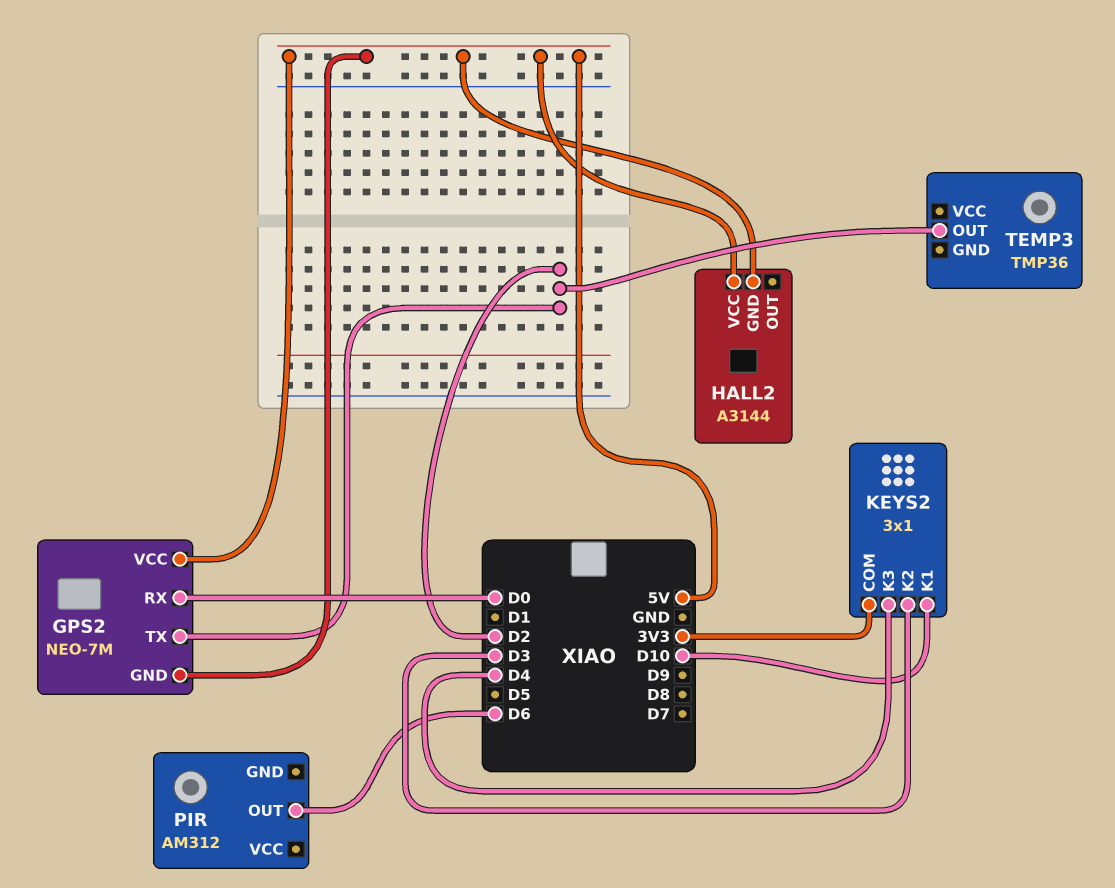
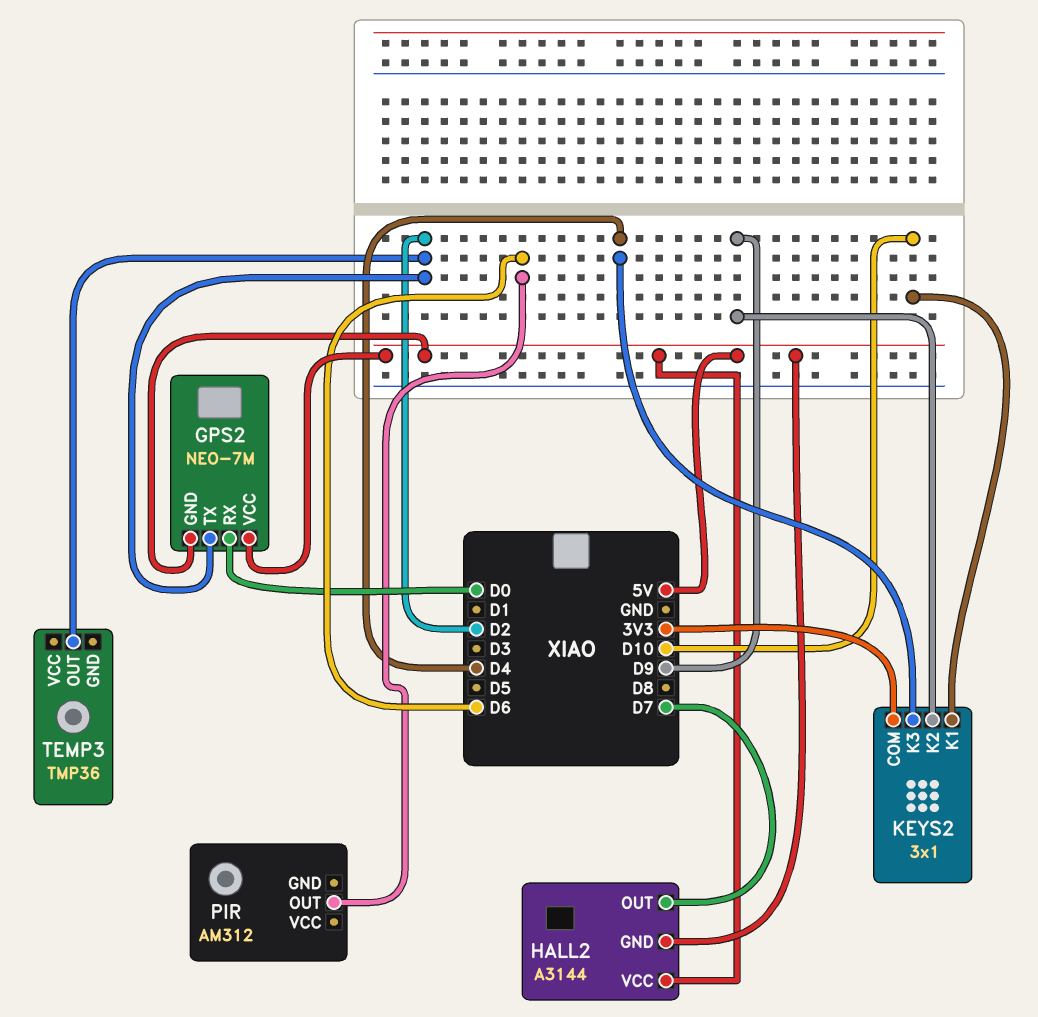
HALL2 pin OUT: none -> D7
KEYS2 pin K2: D3 -> D9

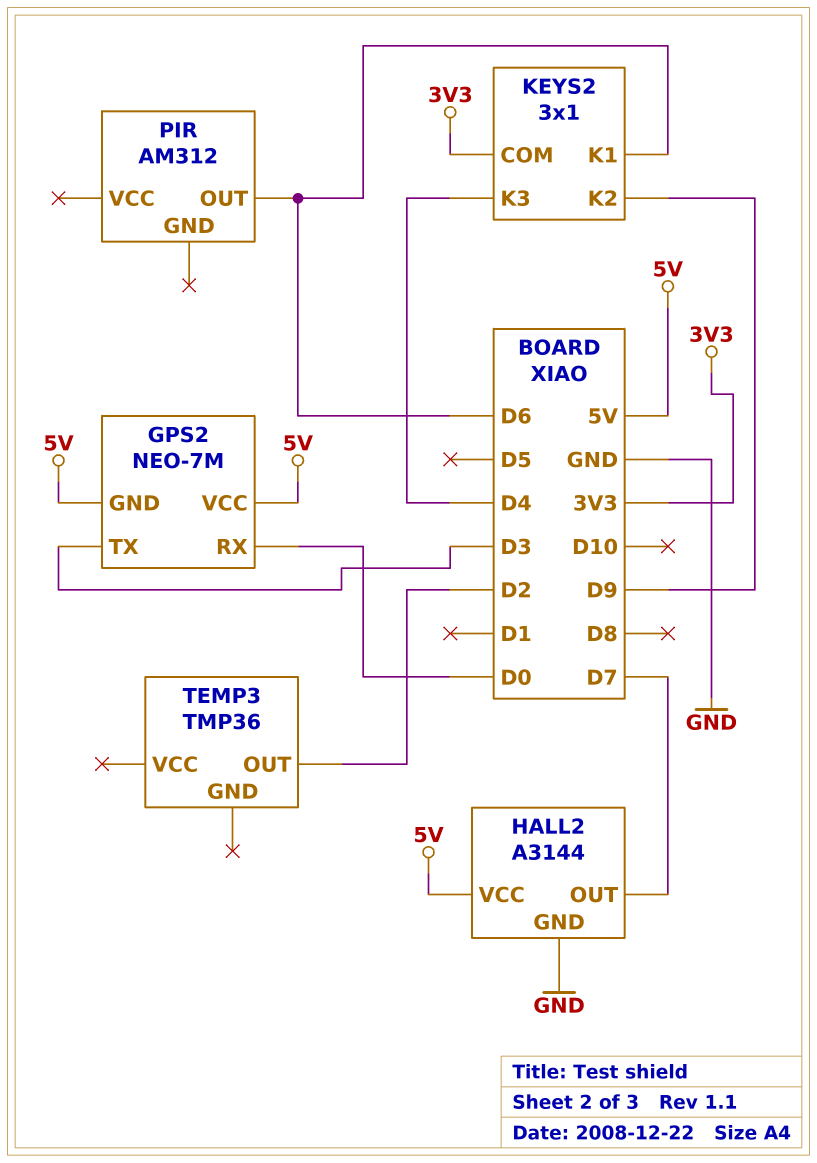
GPS2 pin TX: D2 -> D3
HALL2 pin GND: 5V -> GND
KEYS2 pin K1: D10 -> D6

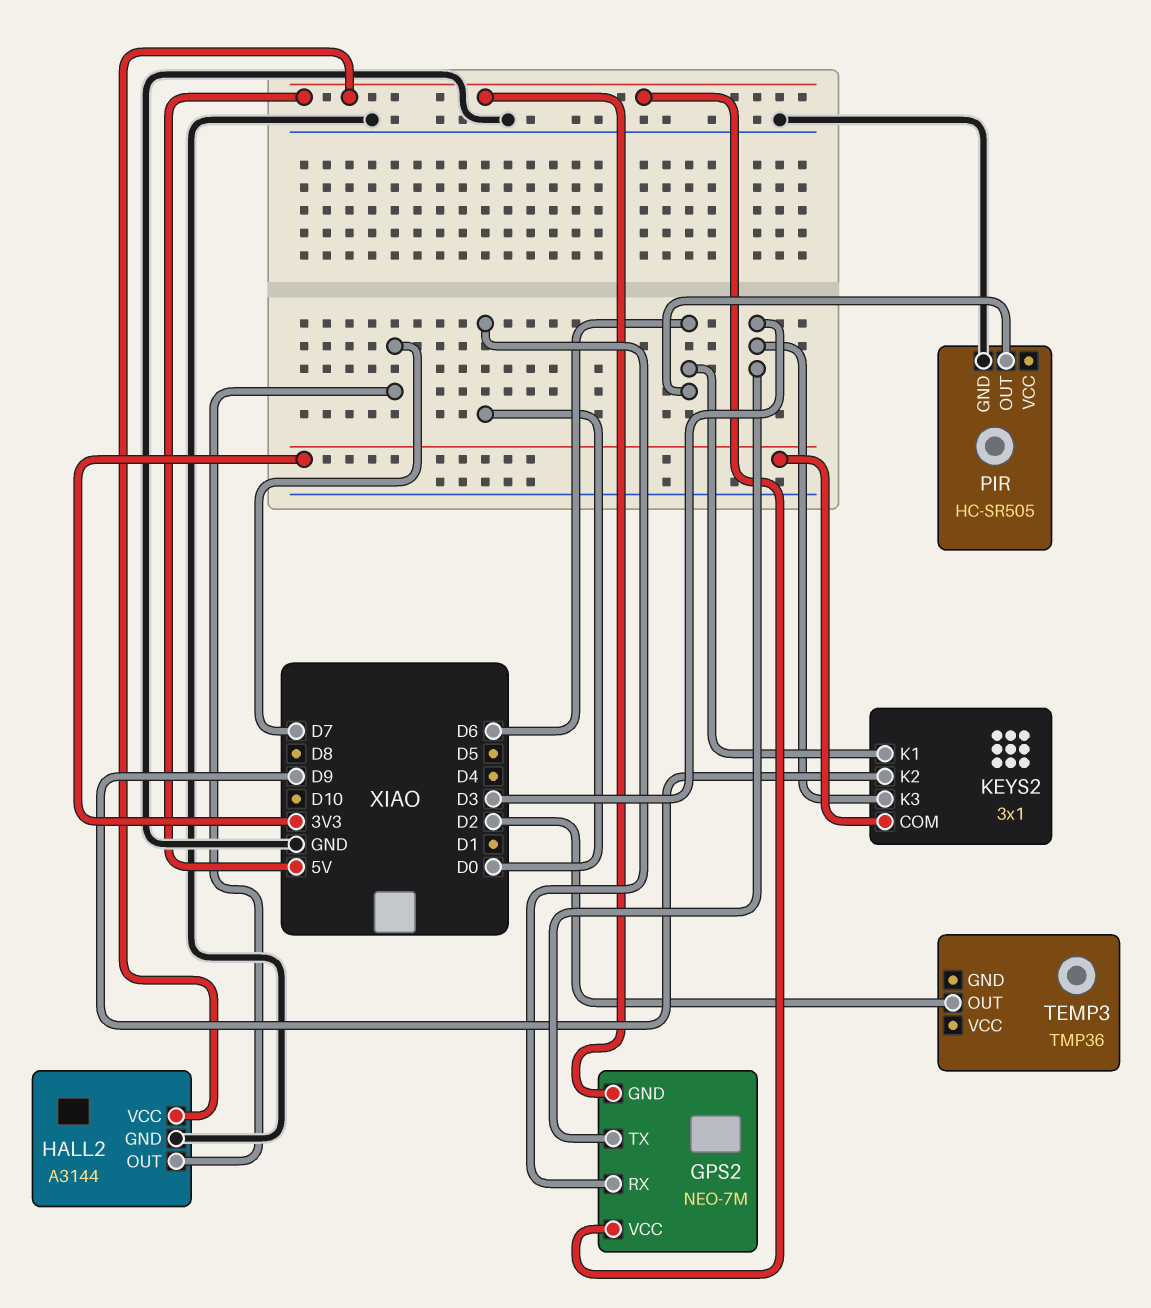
KEYS2 pin K3: D4 -> D3
PIR: AM312 -> HC-SR505
PIR pin GND: none -> GND

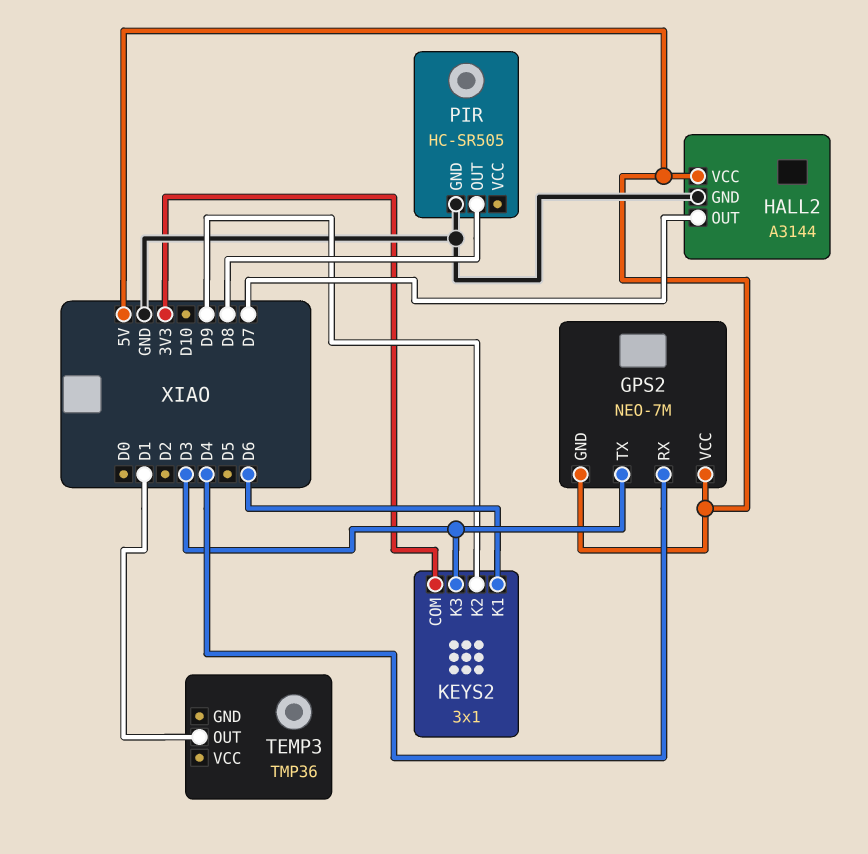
GPS2 pin RX: D0 -> D4
PIR pin OUT: D6 -> D8
TEMP3 pin OUT: D2 -> D1

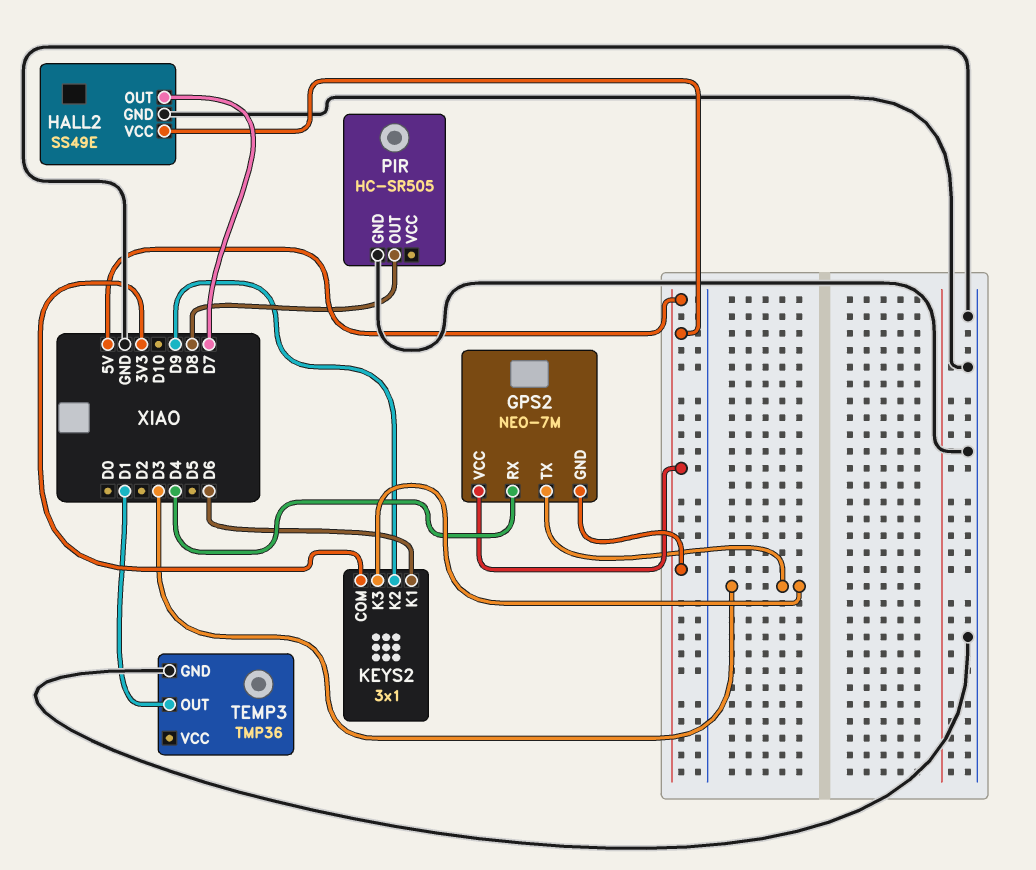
HALL2: A3144 -> SS49E
TEMP3 pin GND: none -> GND

